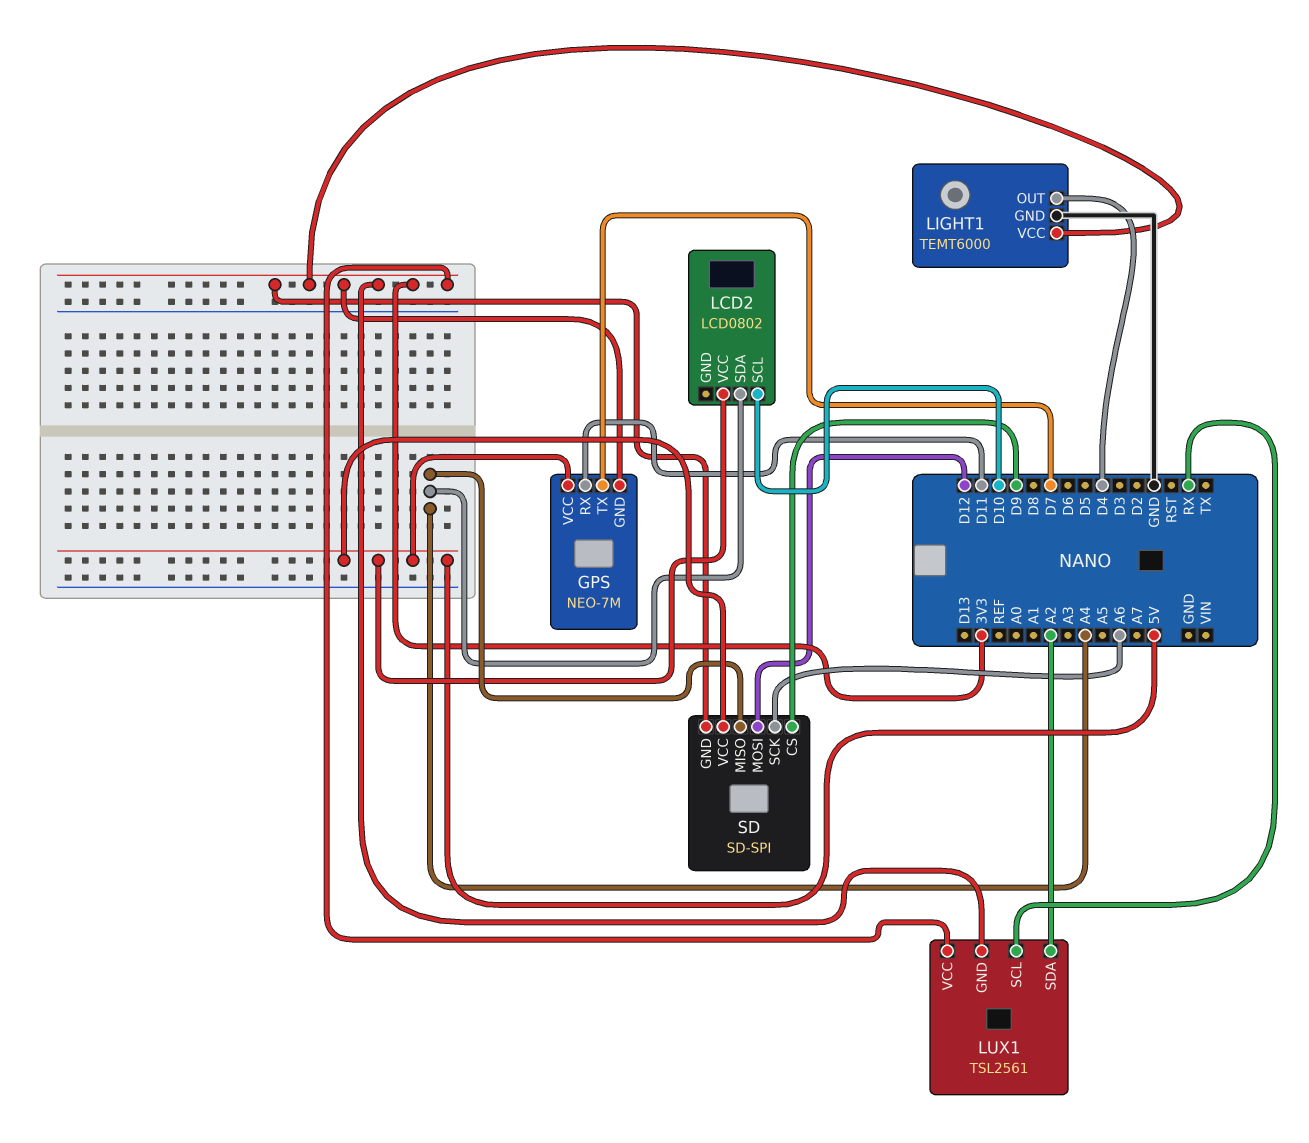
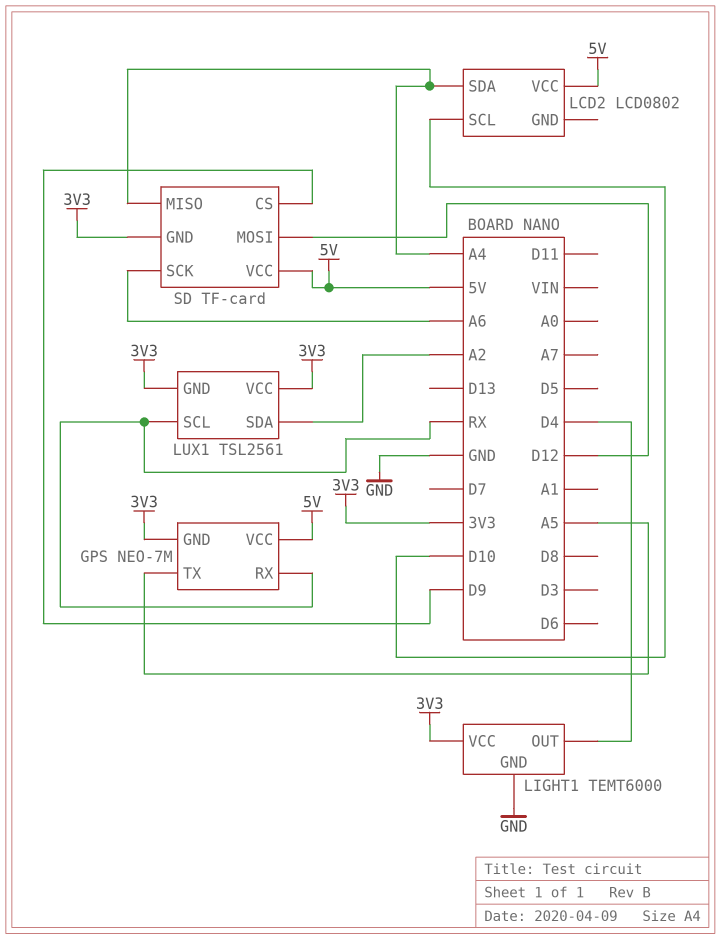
GPS pin RX: D11 -> RX
GPS pin TX: D7 -> A5
SD: SD-SPI -> TF-card

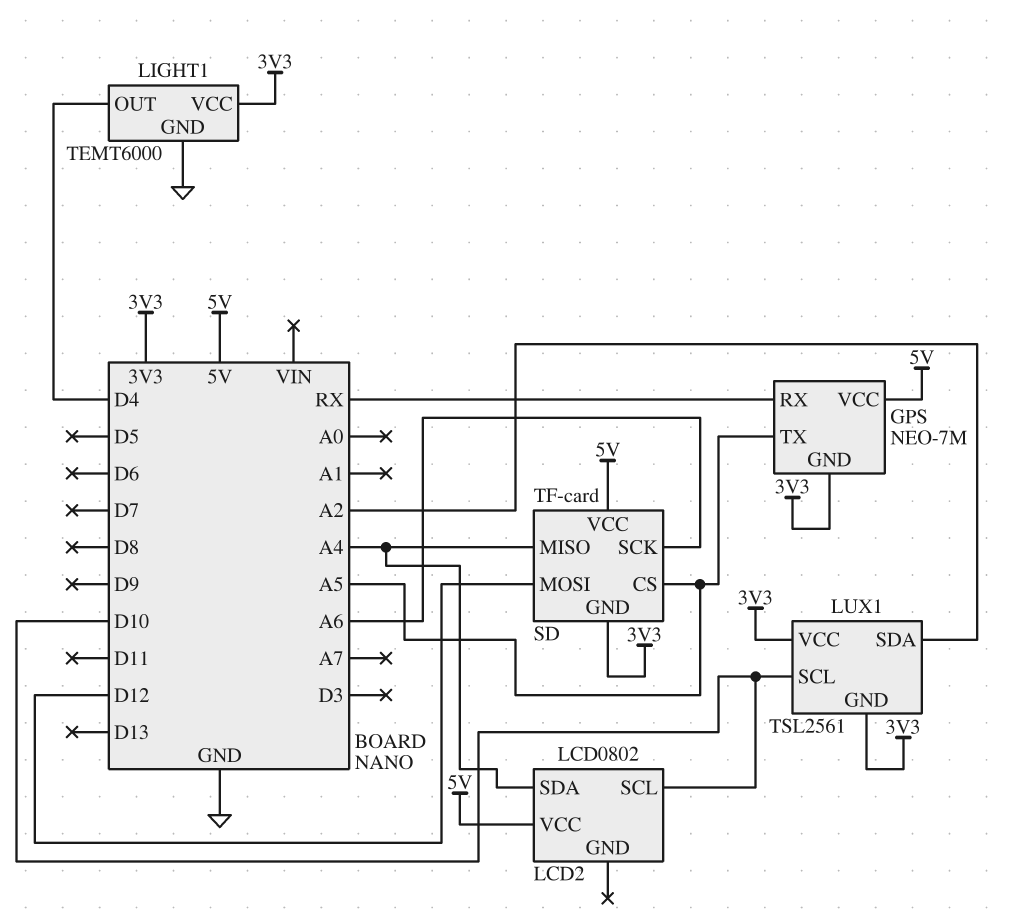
LUX1 pin SCL: RX -> D10
SD pin CS: D9 -> A5

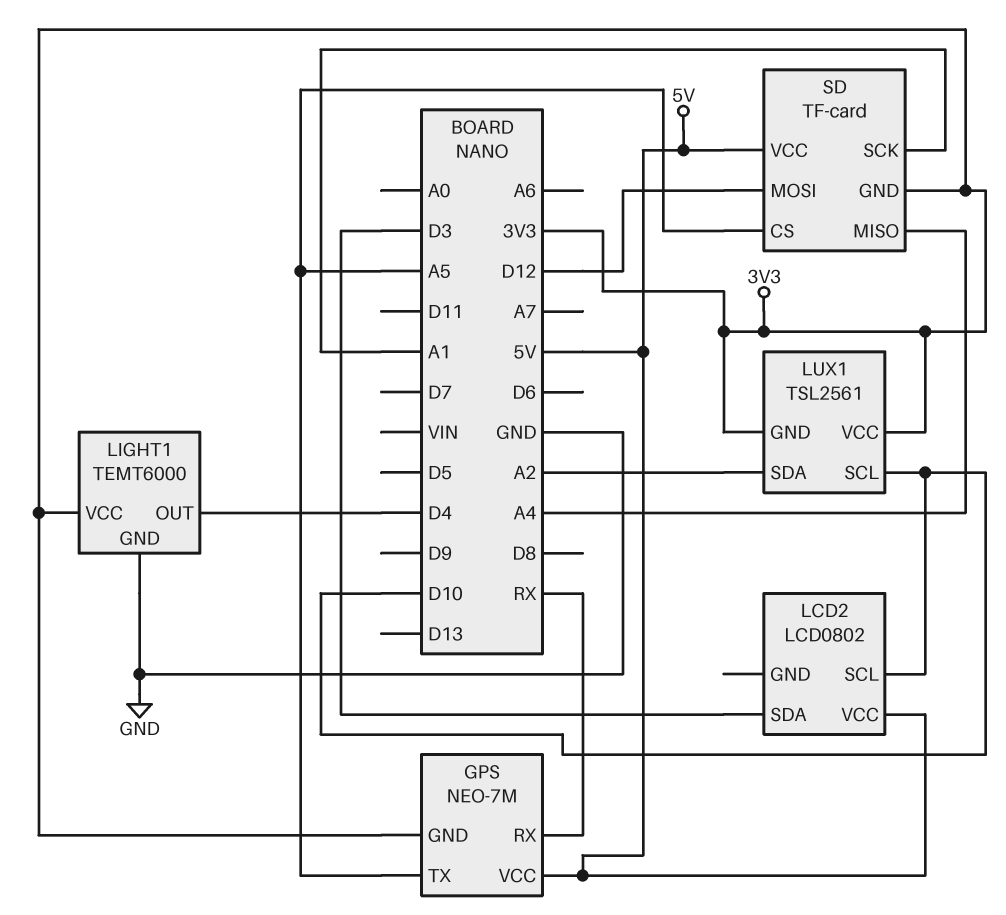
LCD2 pin SDA: A4 -> D3
SD pin SCK: A6 -> A1

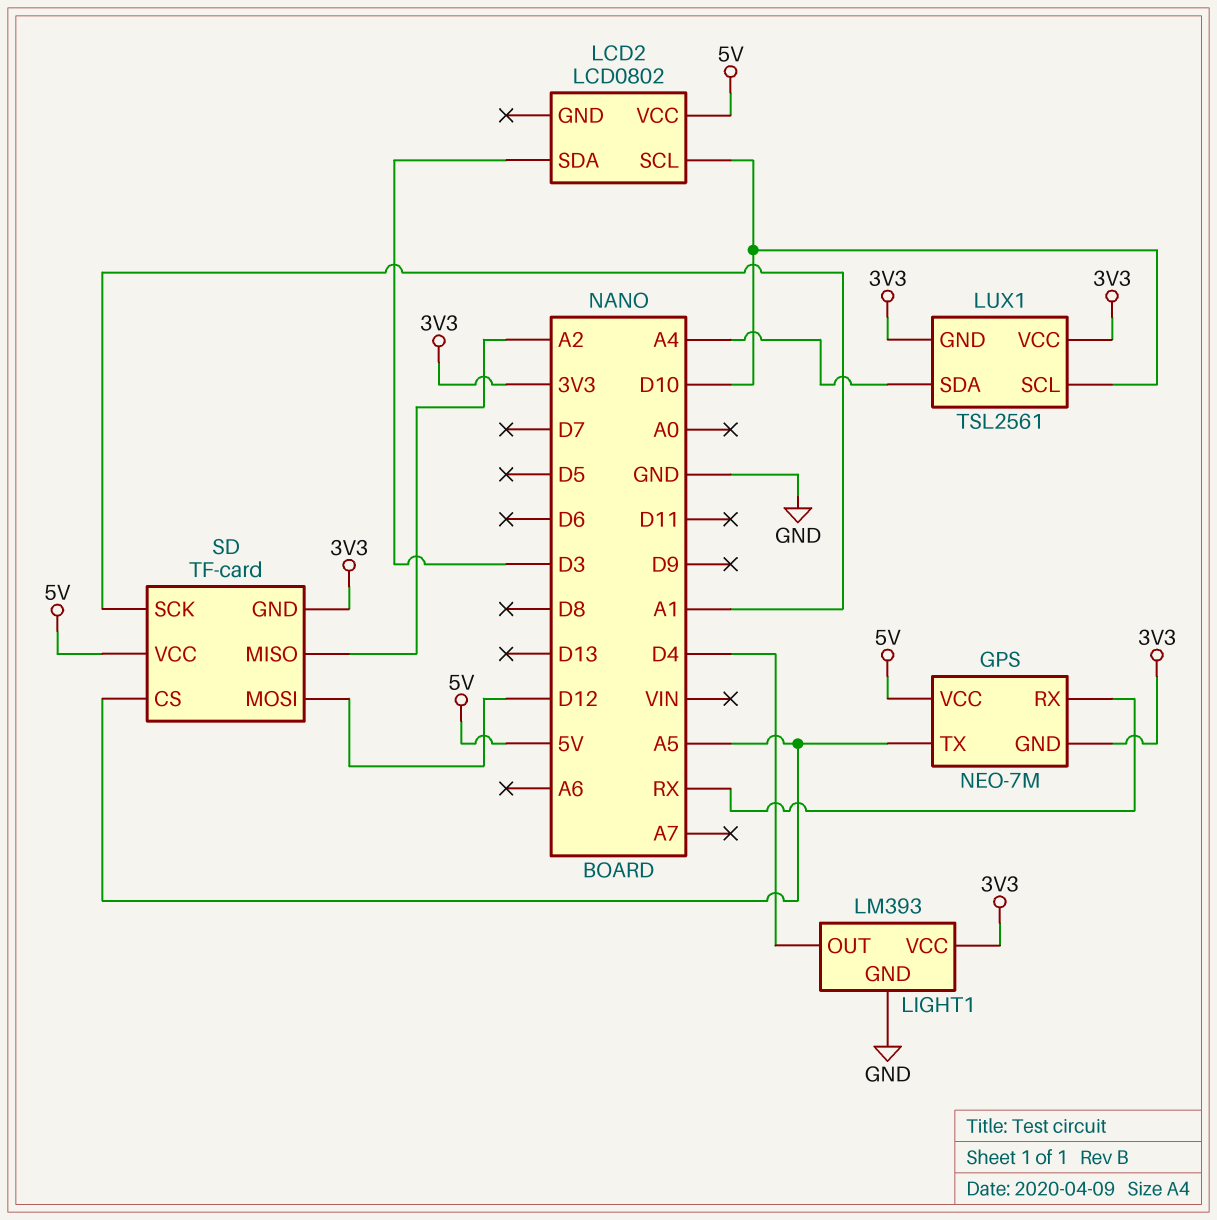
LIGHT1: TEMT6000 -> LM393
LUX1 pin SDA: A2 -> A4
SD pin MISO: A4 -> A2

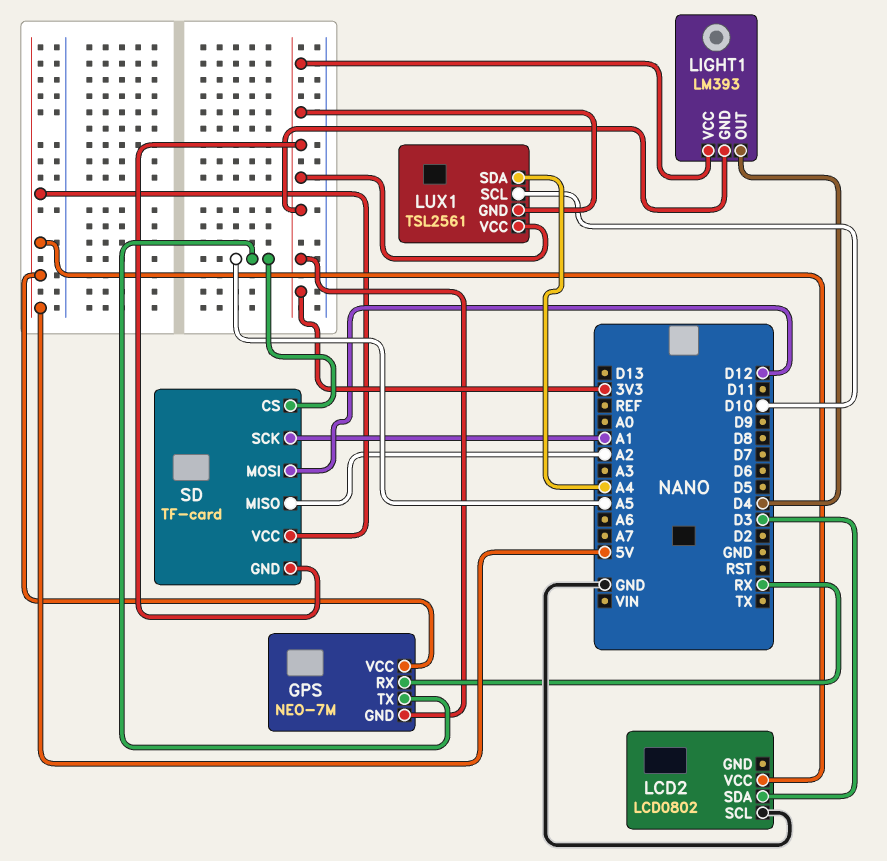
LCD2 pin SCL: D10 -> GND
LIGHT1 pin GND: GND -> 3V3

